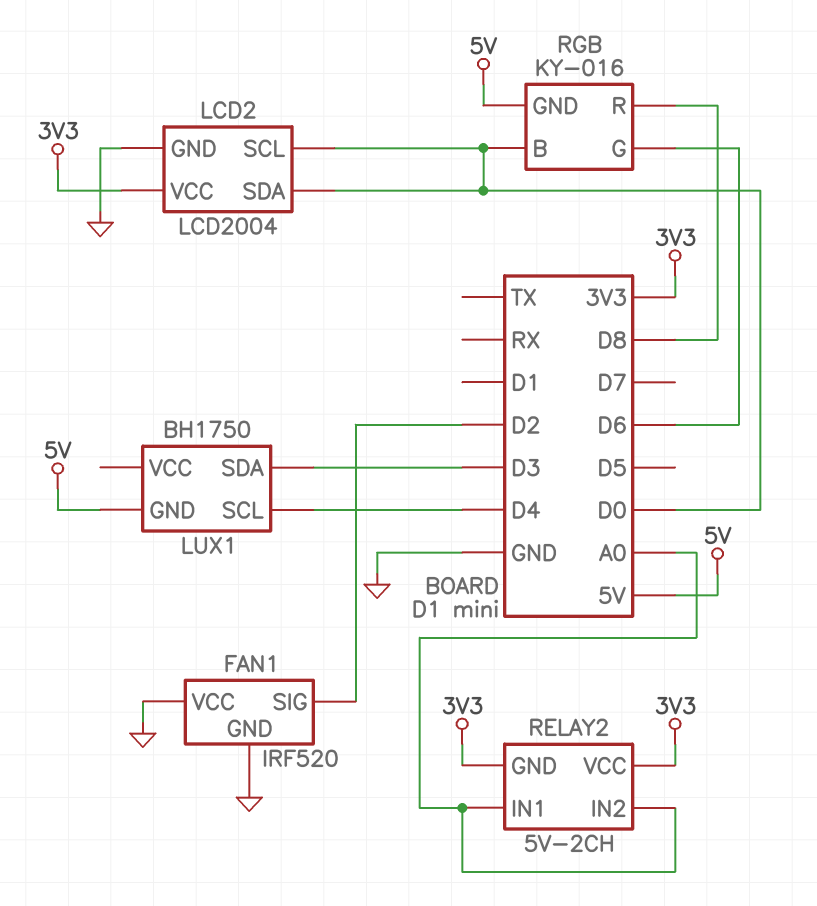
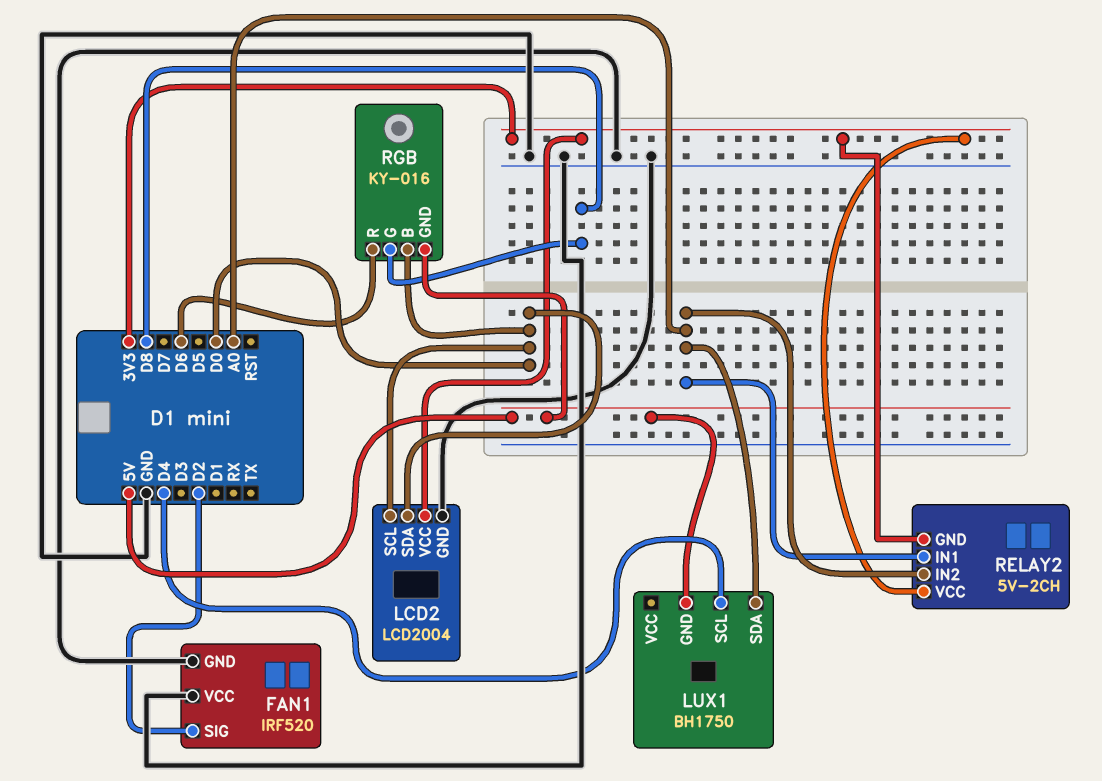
LUX1 pin SDA: D3 -> A0
RGB pin G: D6 -> D8
RGB pin R: D8 -> D6

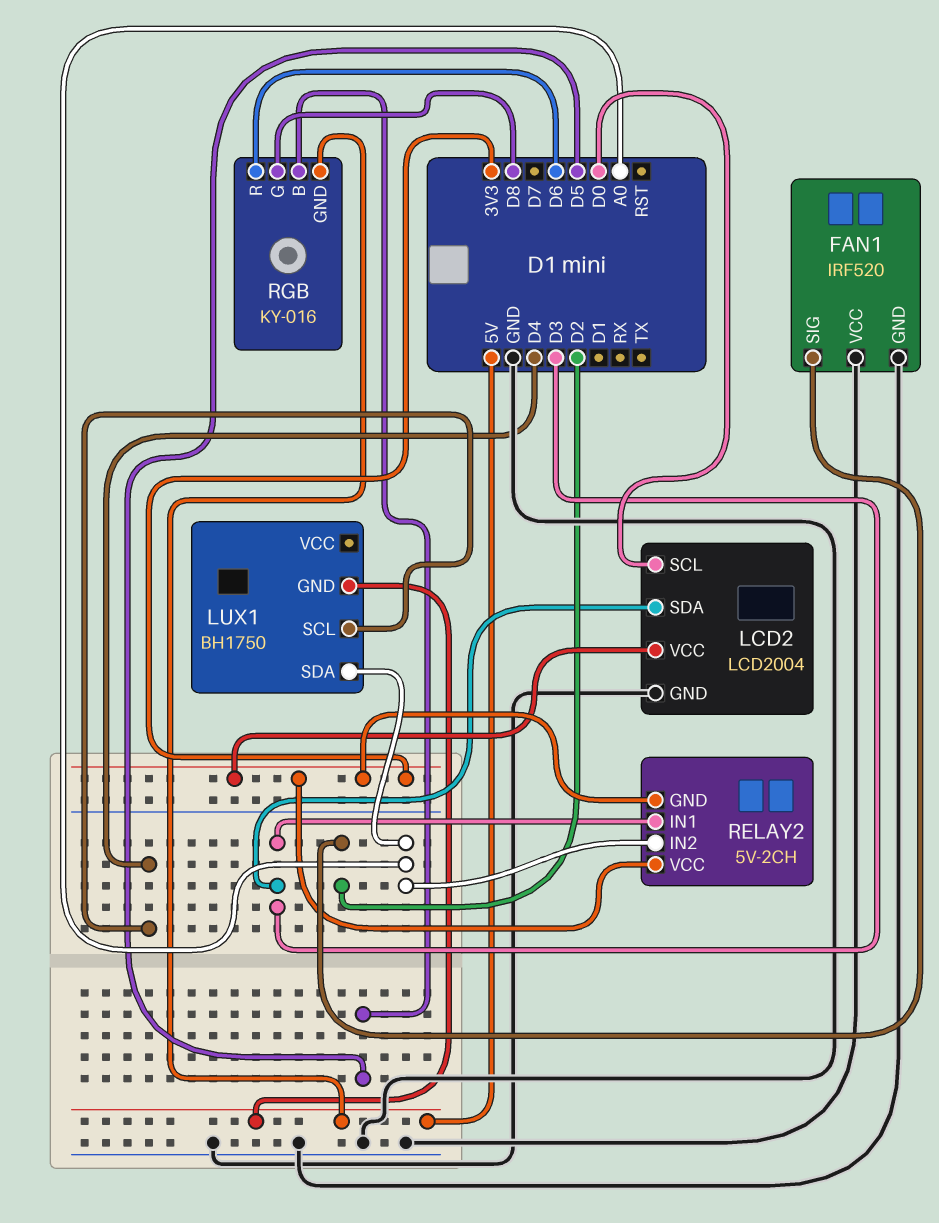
LCD2 pin SDA: D0 -> D3
RELAY2 pin IN1: A0 -> D3
RGB pin B: D0 -> D5

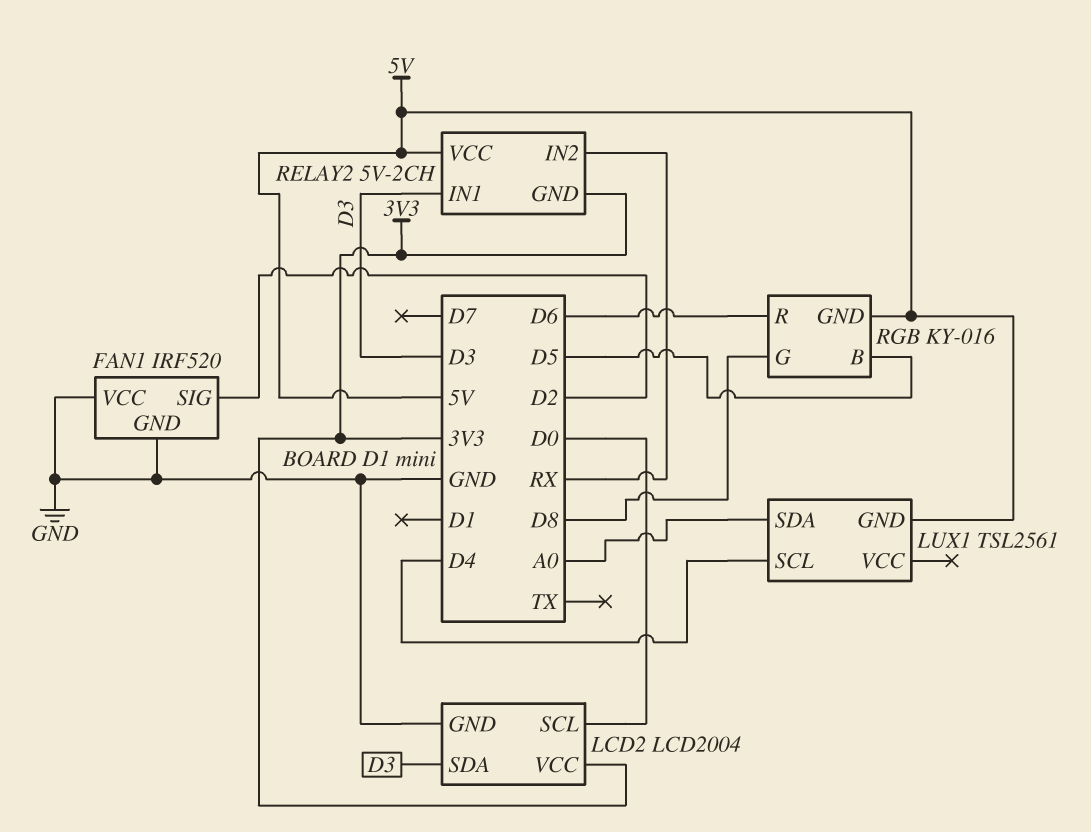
LUX1: BH1750 -> TSL2561
RELAY2 pin IN2: A0 -> RX
RELAY2 pin VCC: 3V3 -> 5V

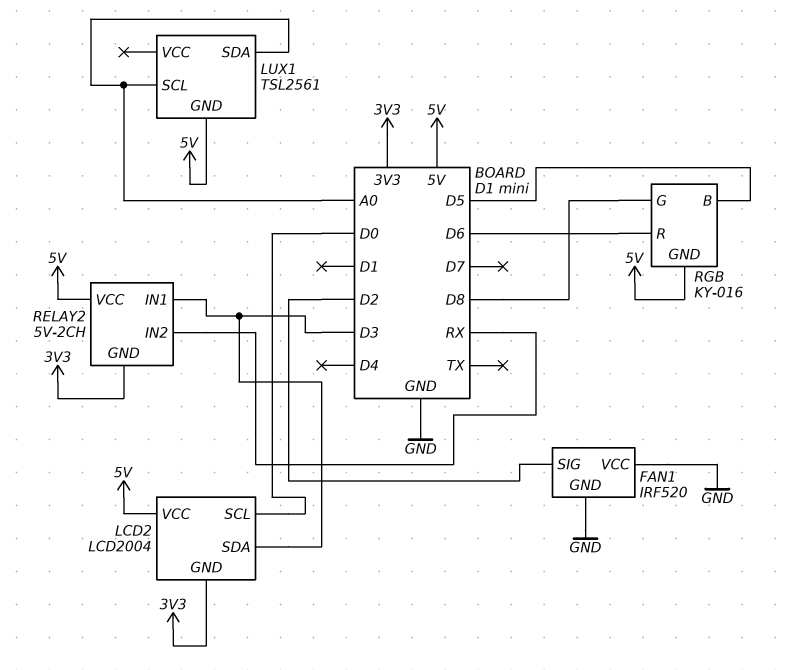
LCD2 pin GND: GND -> 3V3
LCD2 pin VCC: 3V3 -> 5V
LUX1 pin SCL: D4 -> A0

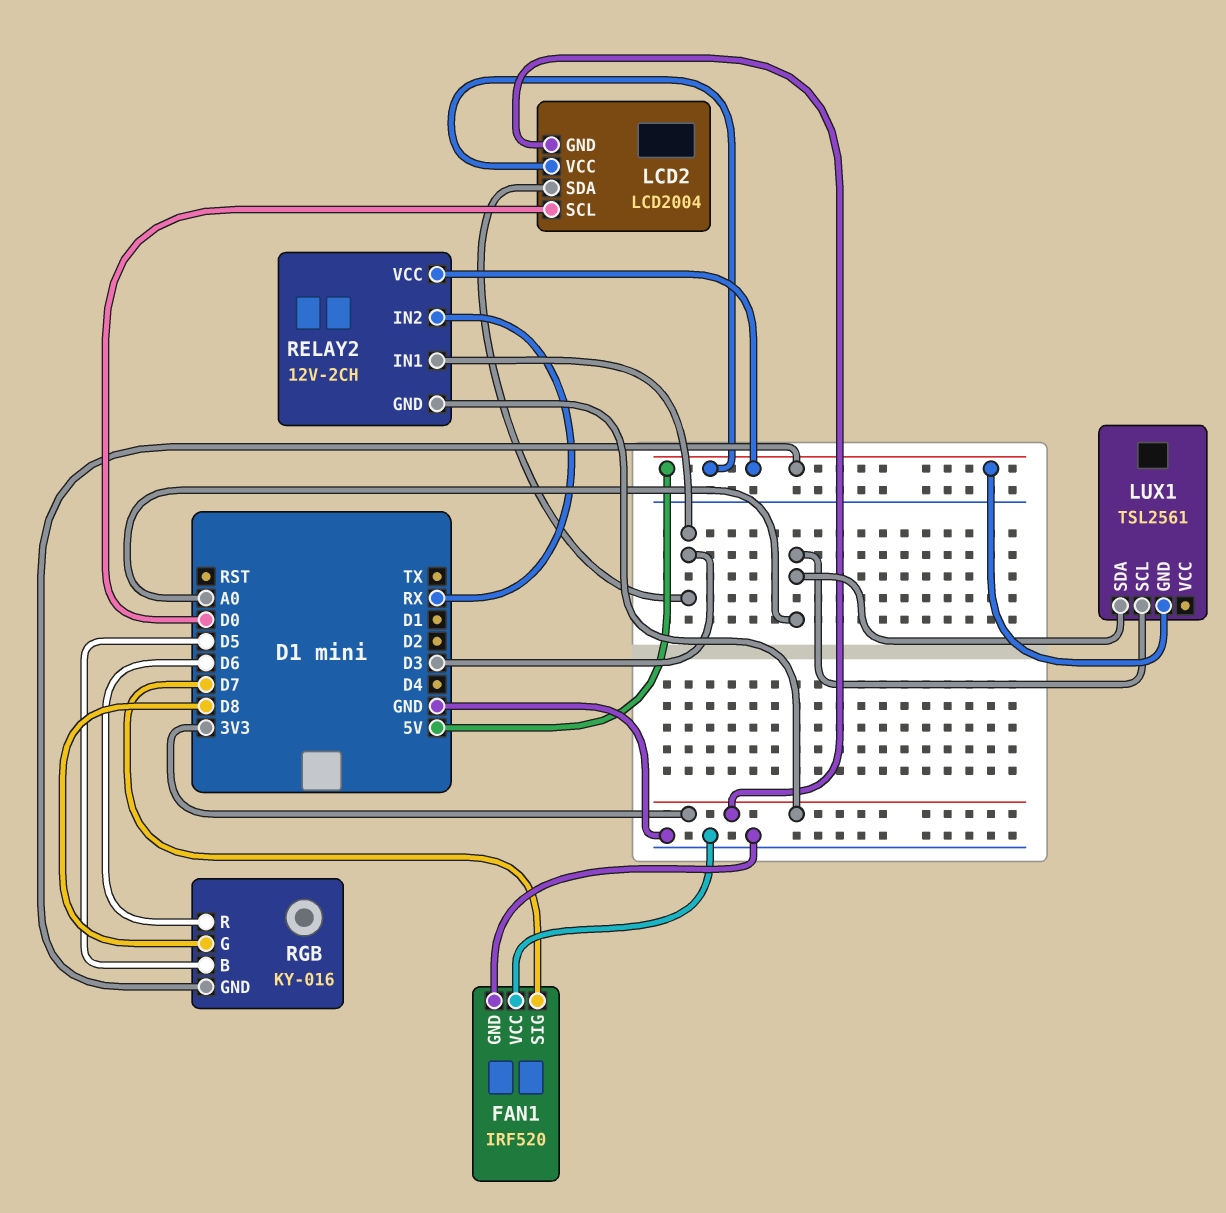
FAN1 pin SIG: D2 -> D7
RELAY2: 5V-2CH -> 12V-2CH

